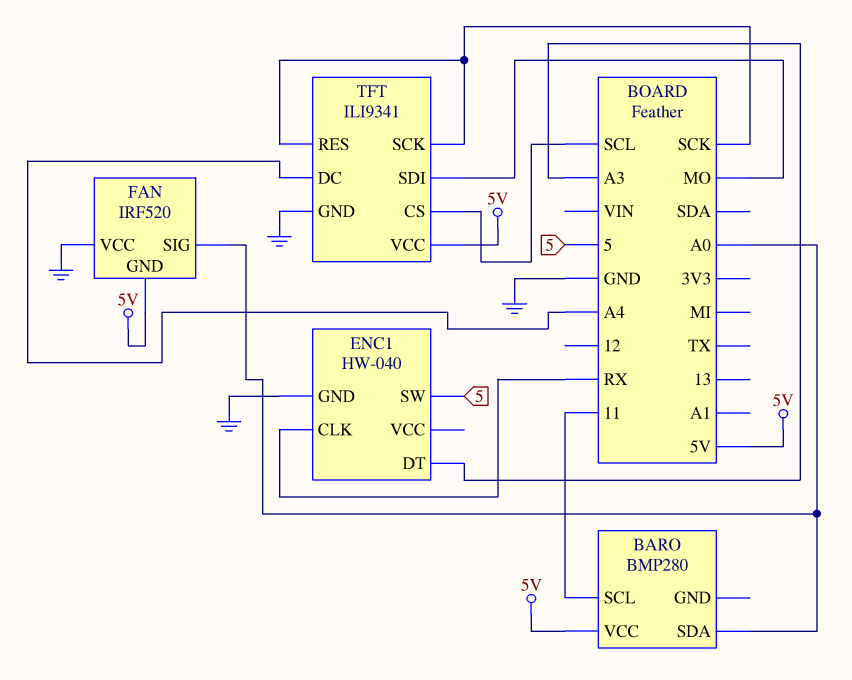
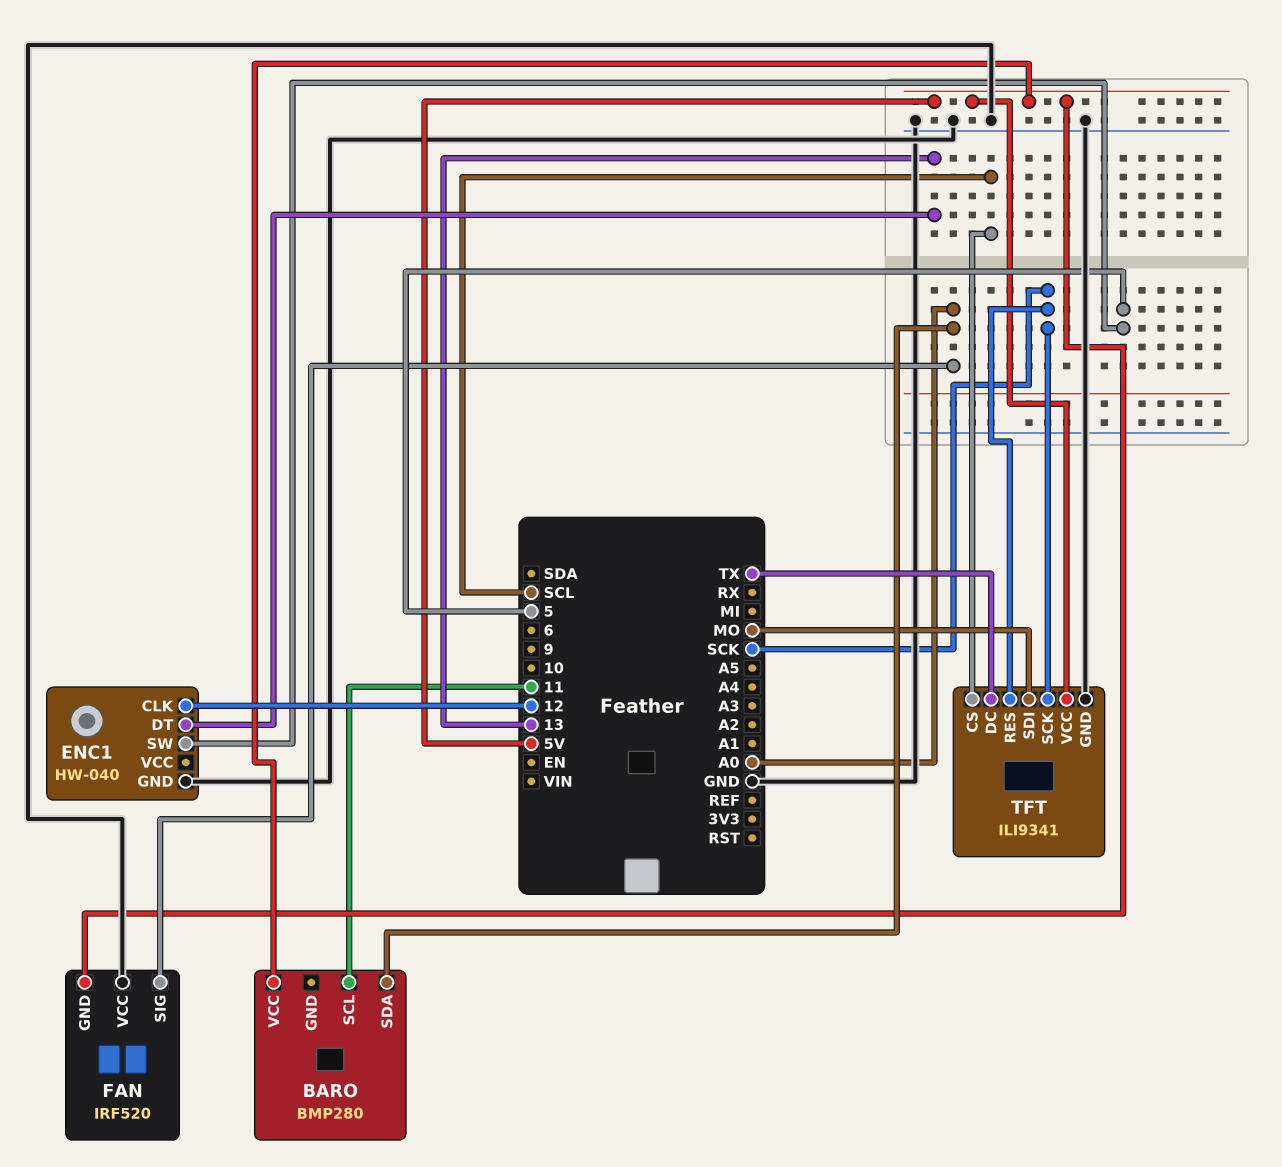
ENC1 pin CLK: RX -> 12
ENC1 pin DT: A3 -> 13
TFT pin DC: A4 -> TX

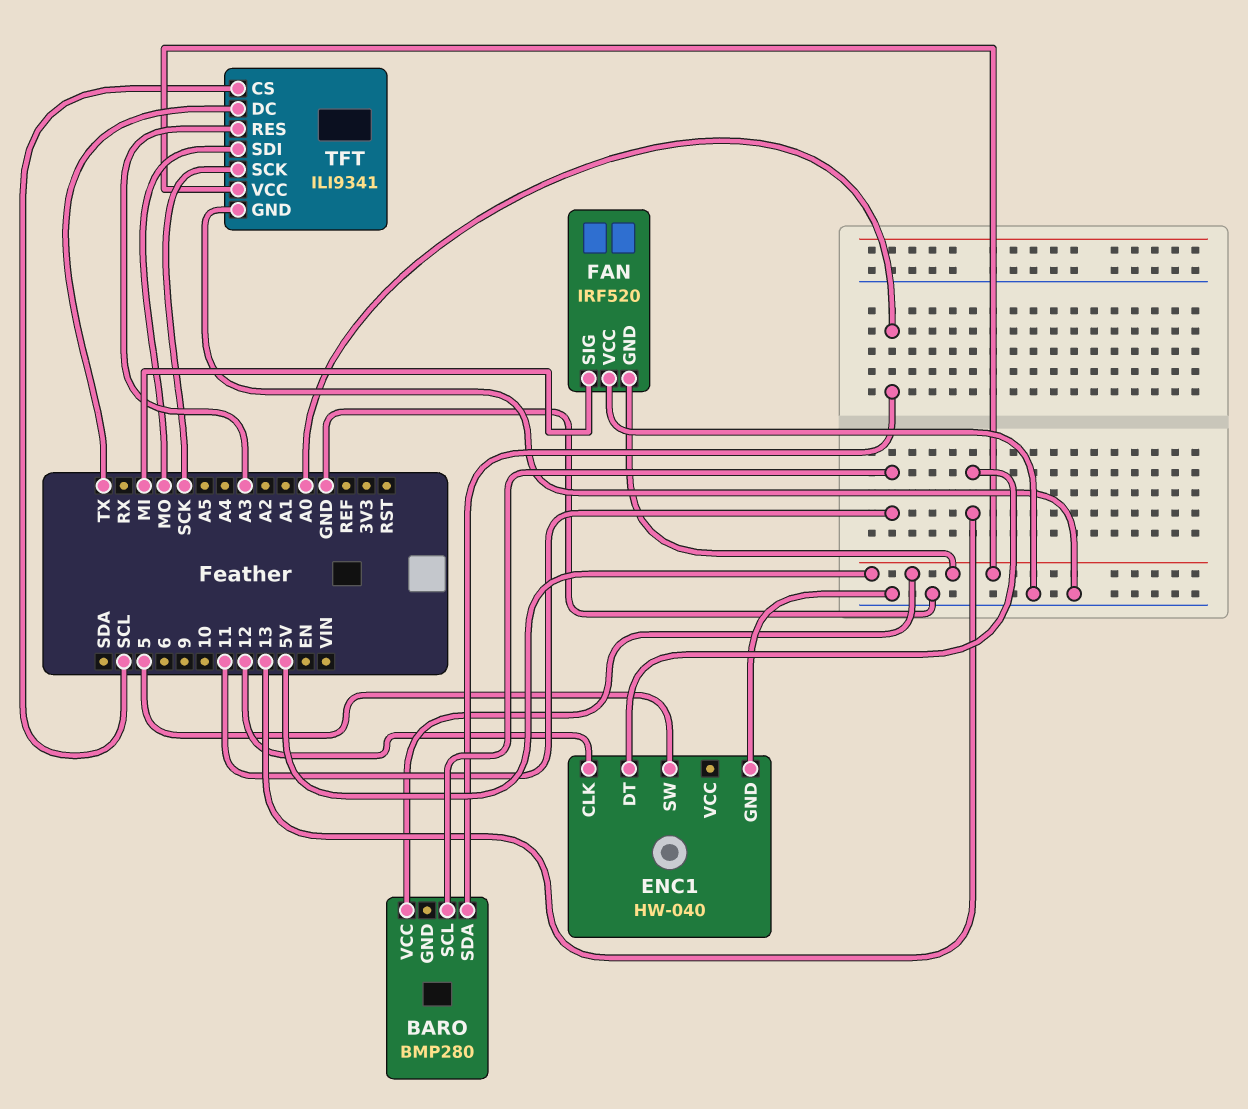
FAN pin SIG: A0 -> MI
TFT pin RES: SCK -> A3

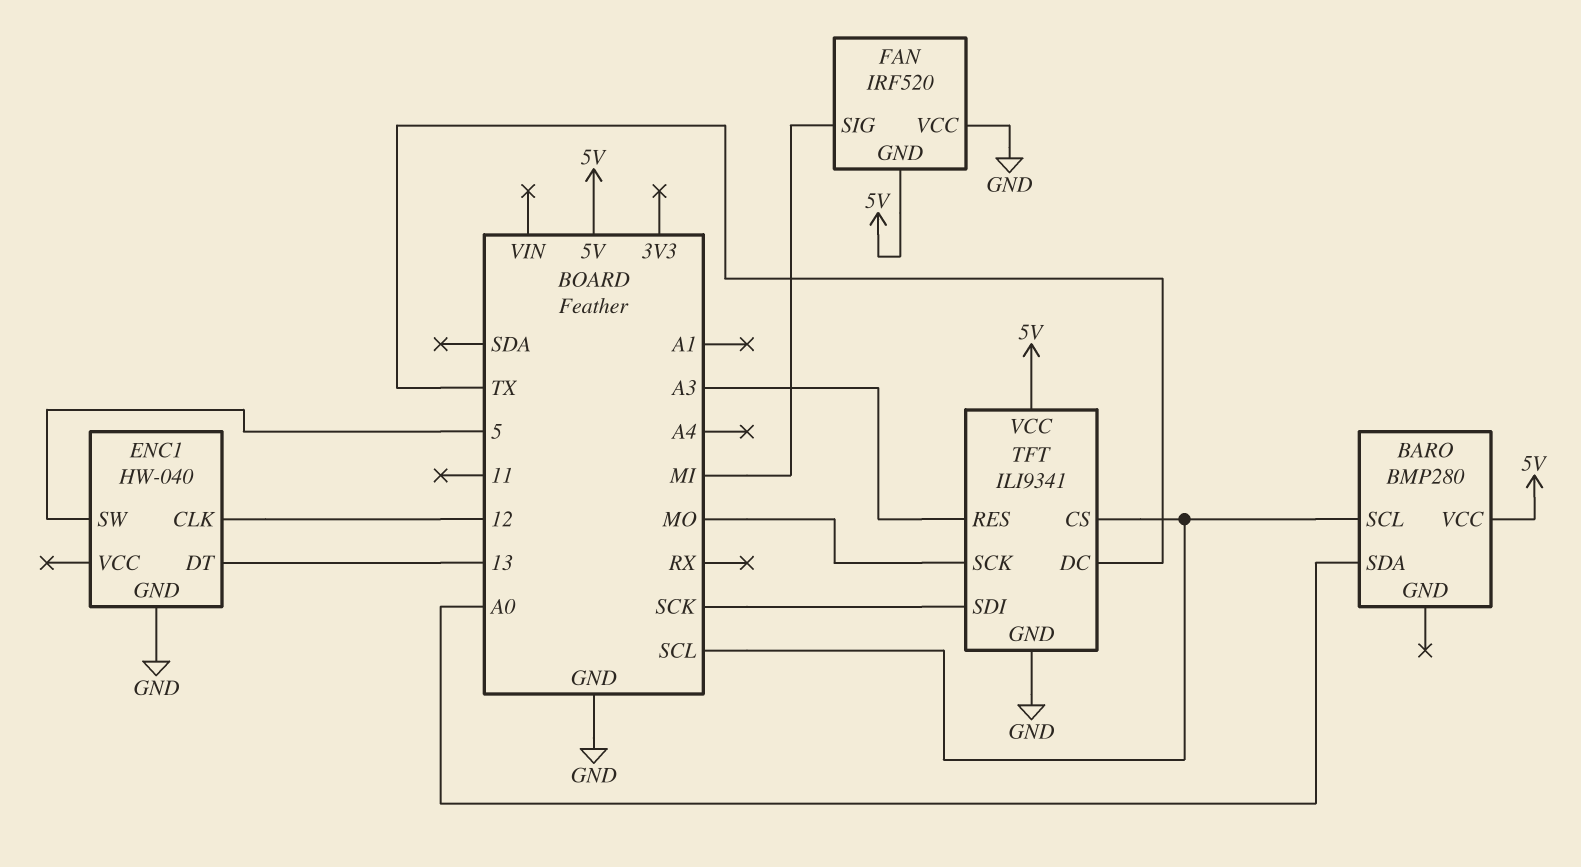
BARO pin SCL: 11 -> SCL
TFT pin SCK: SCK -> MO
TFT pin SDI: MO -> SCK

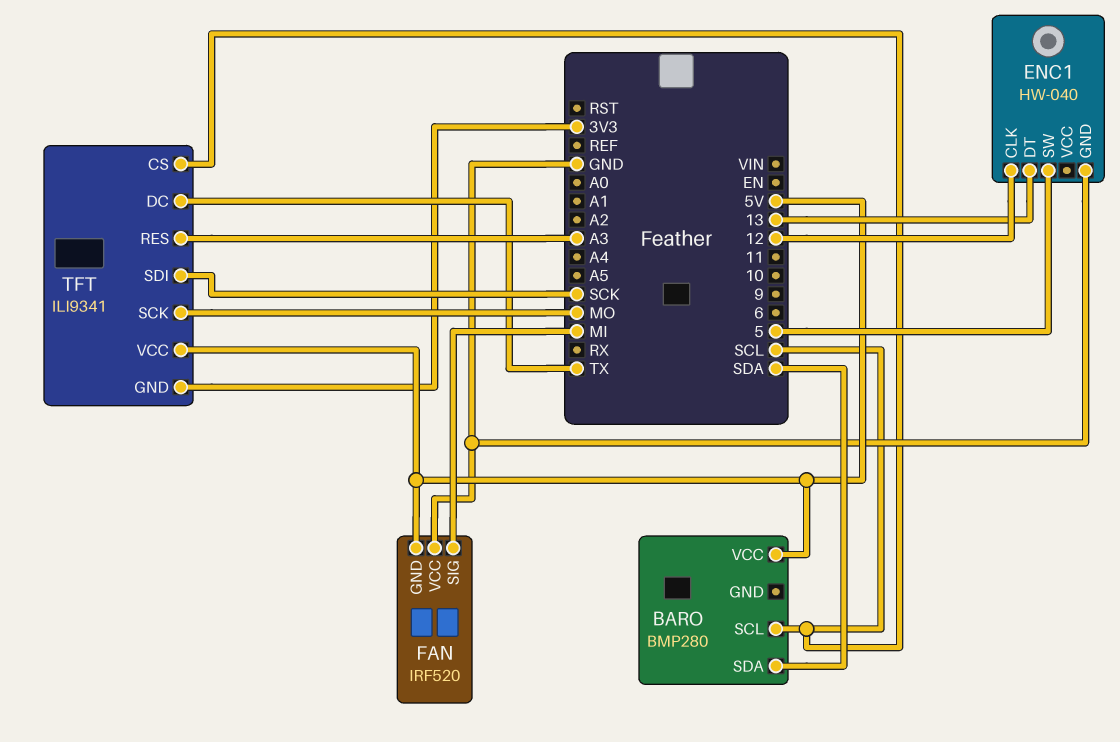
BARO pin SDA: A0 -> SDA
TFT pin GND: GND -> 3V3

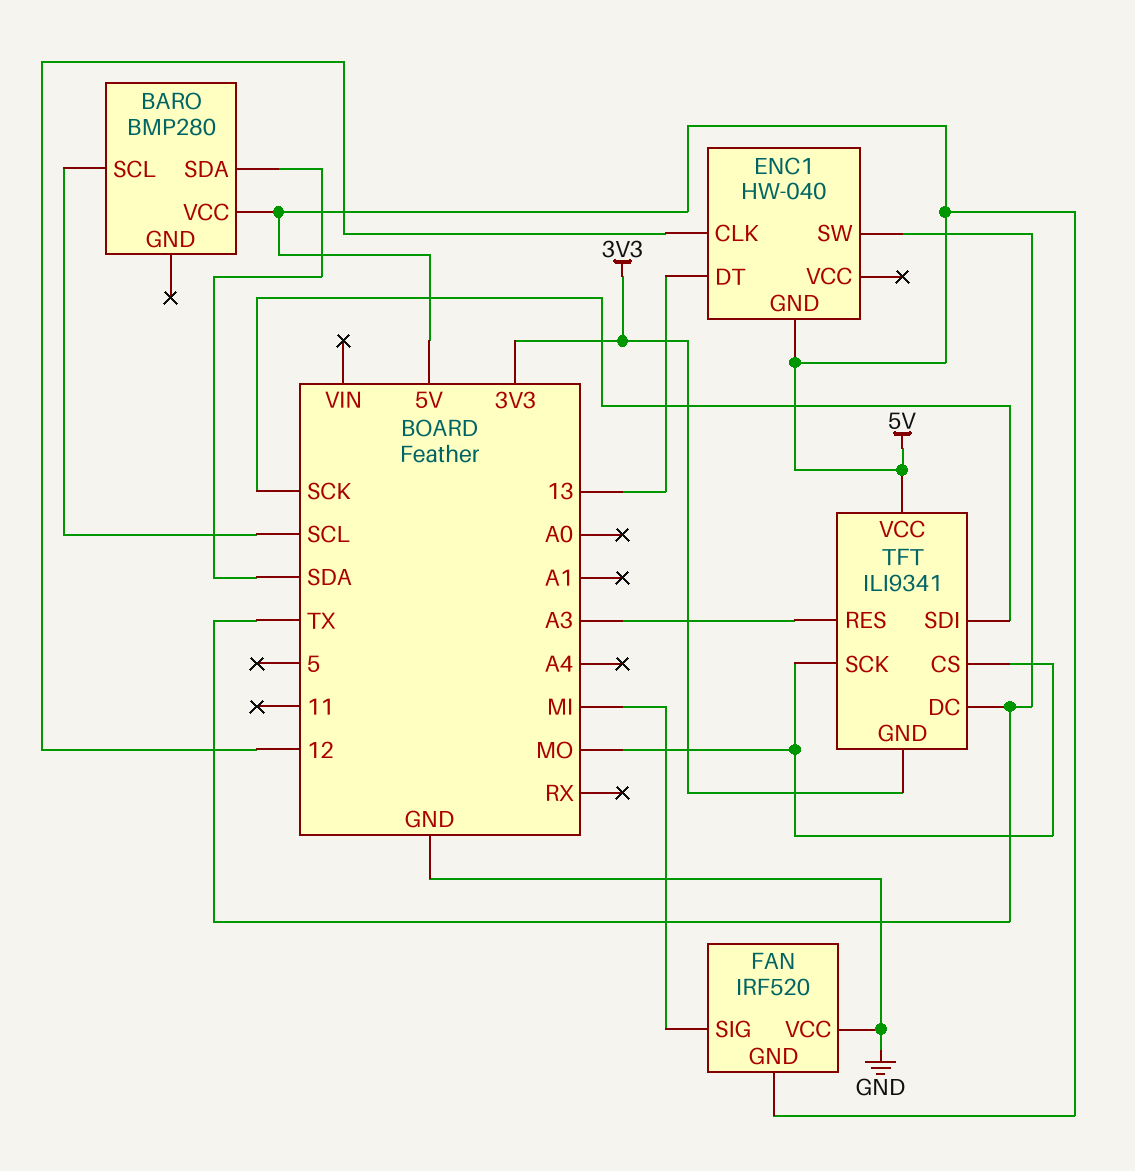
ENC1 pin GND: GND -> 5V
ENC1 pin SW: 5 -> TX
TFT pin CS: SCL -> MO

